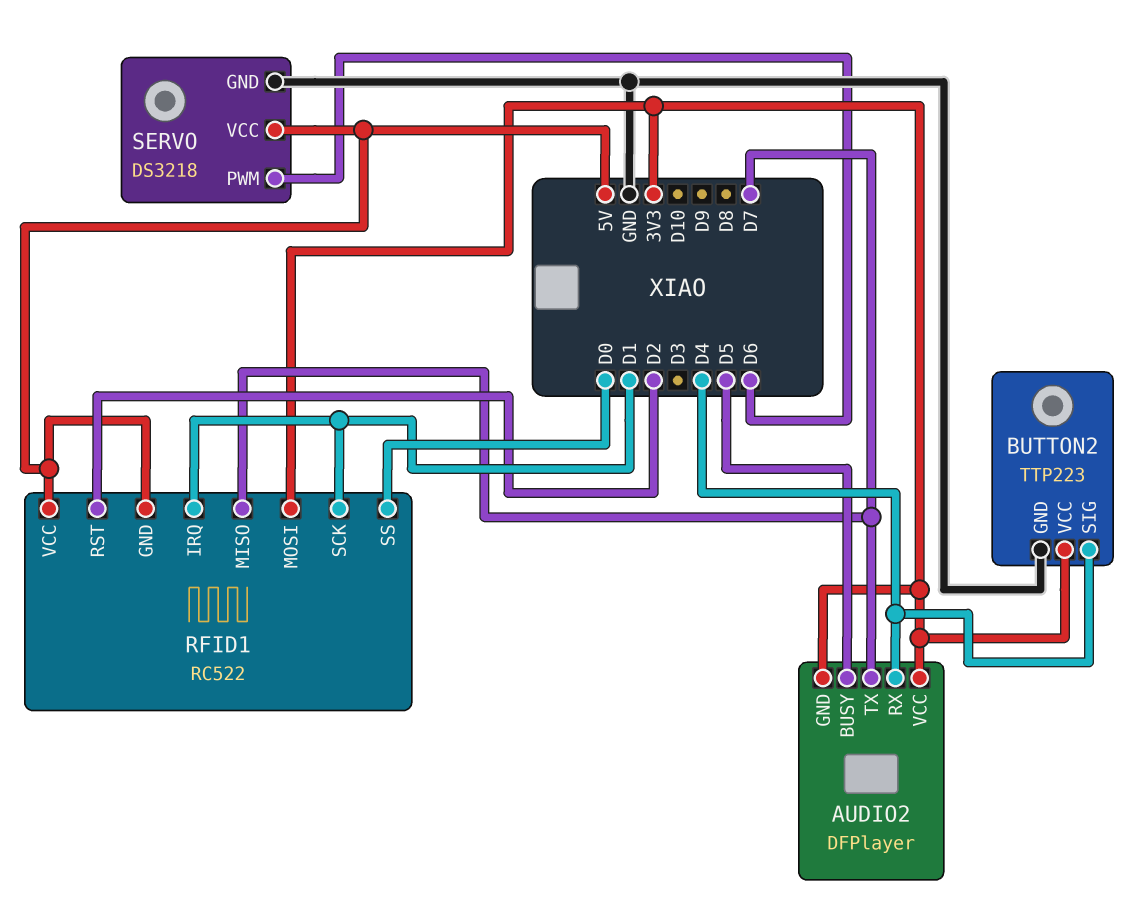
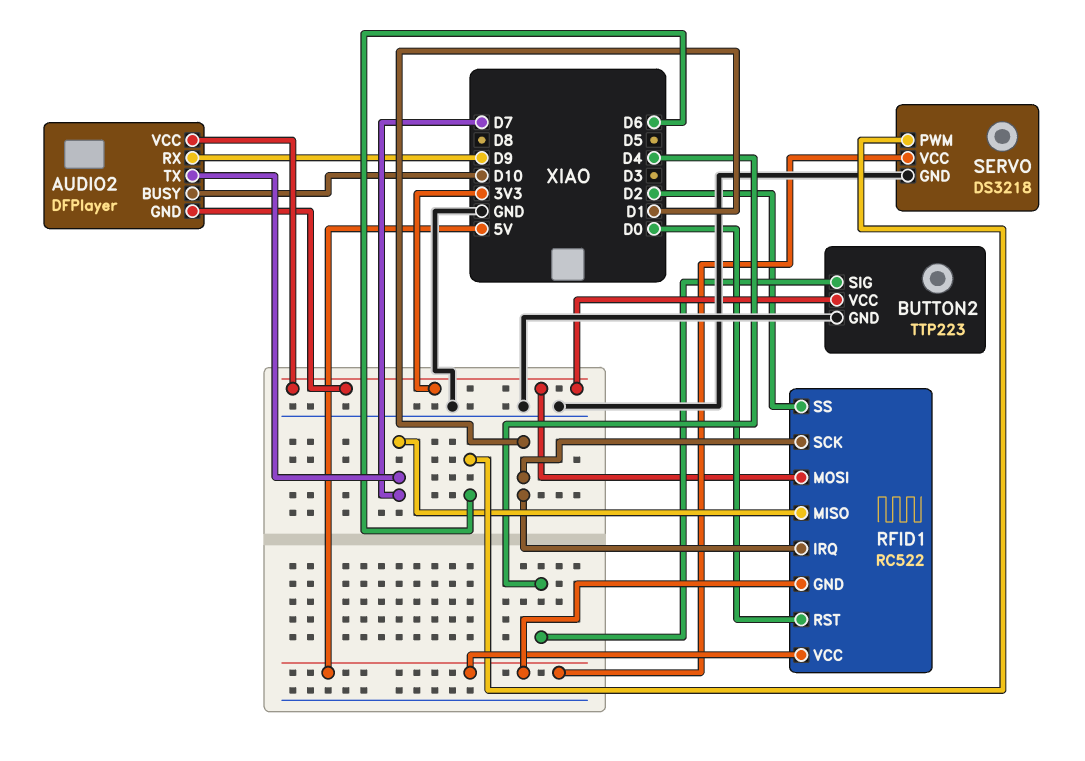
AUDIO2 pin BUSY: D5 -> D10
AUDIO2 pin RX: D4 -> D9
RFID1 pin RST: D2 -> D0
RFID1 pin SS: D0 -> D2

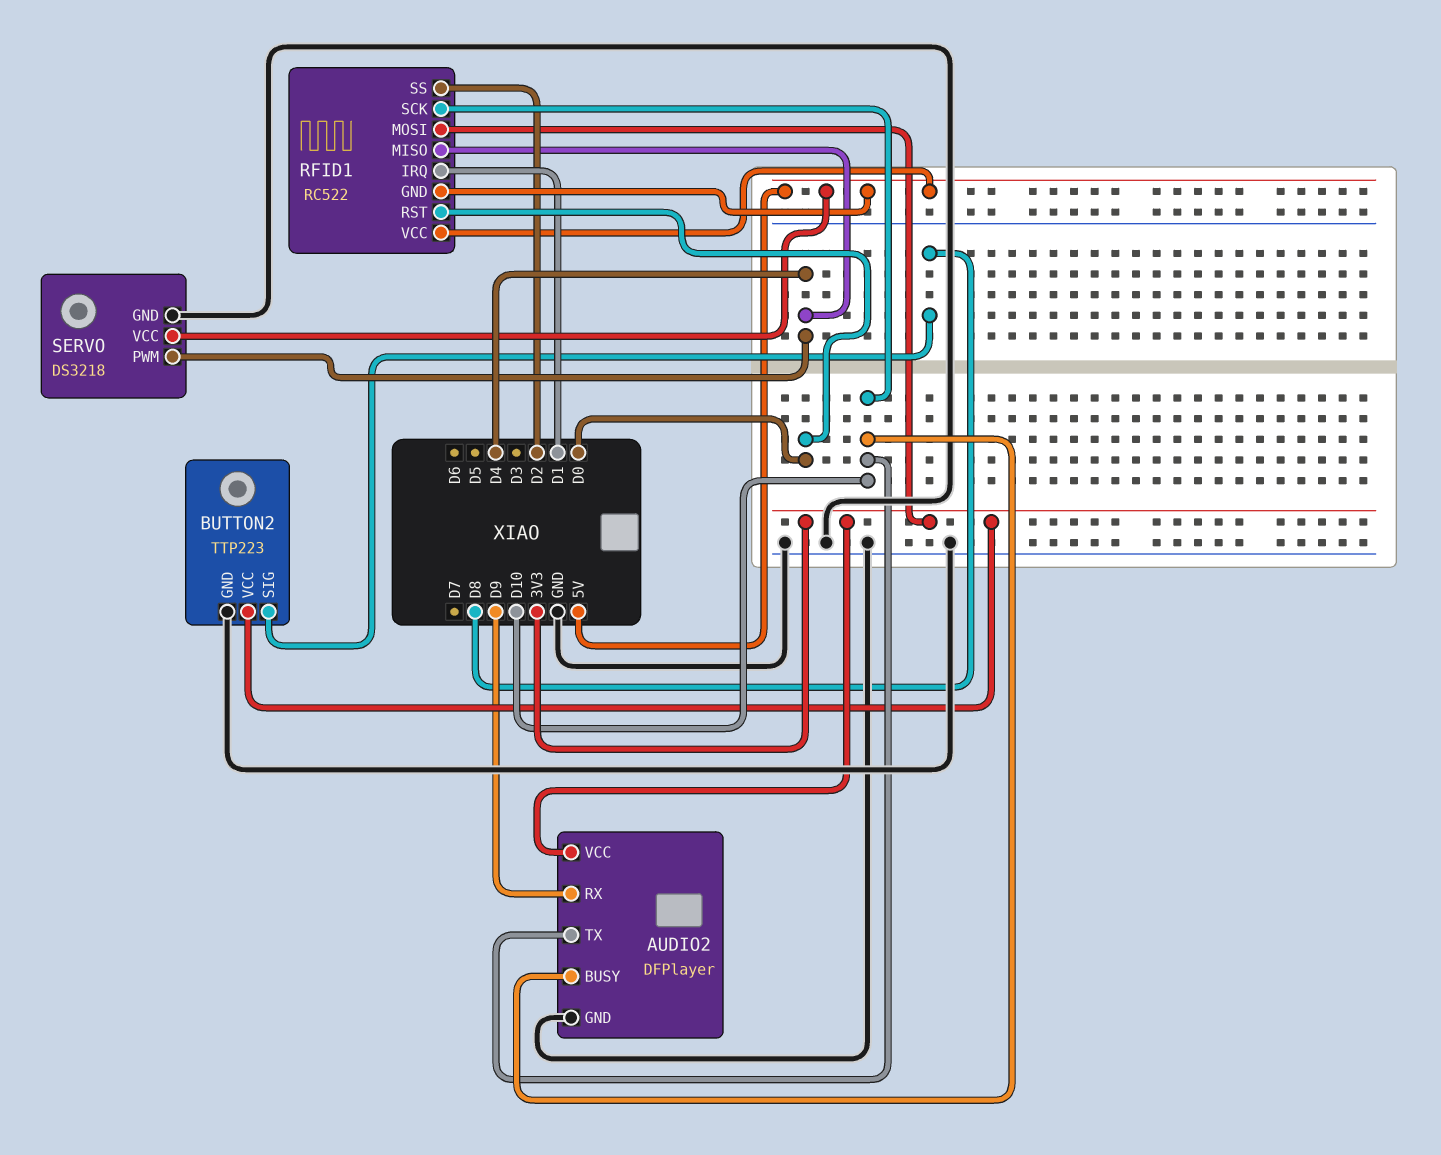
AUDIO2 pin GND: 3V3 -> GND
AUDIO2 pin TX: D7 -> D10
BUTTON2 pin SIG: D4 -> D8
RFID1 pin MISO: D7 -> D4
RFID1 pin SCK: D1 -> D10
SERVO pin PWM: D6 -> D4

